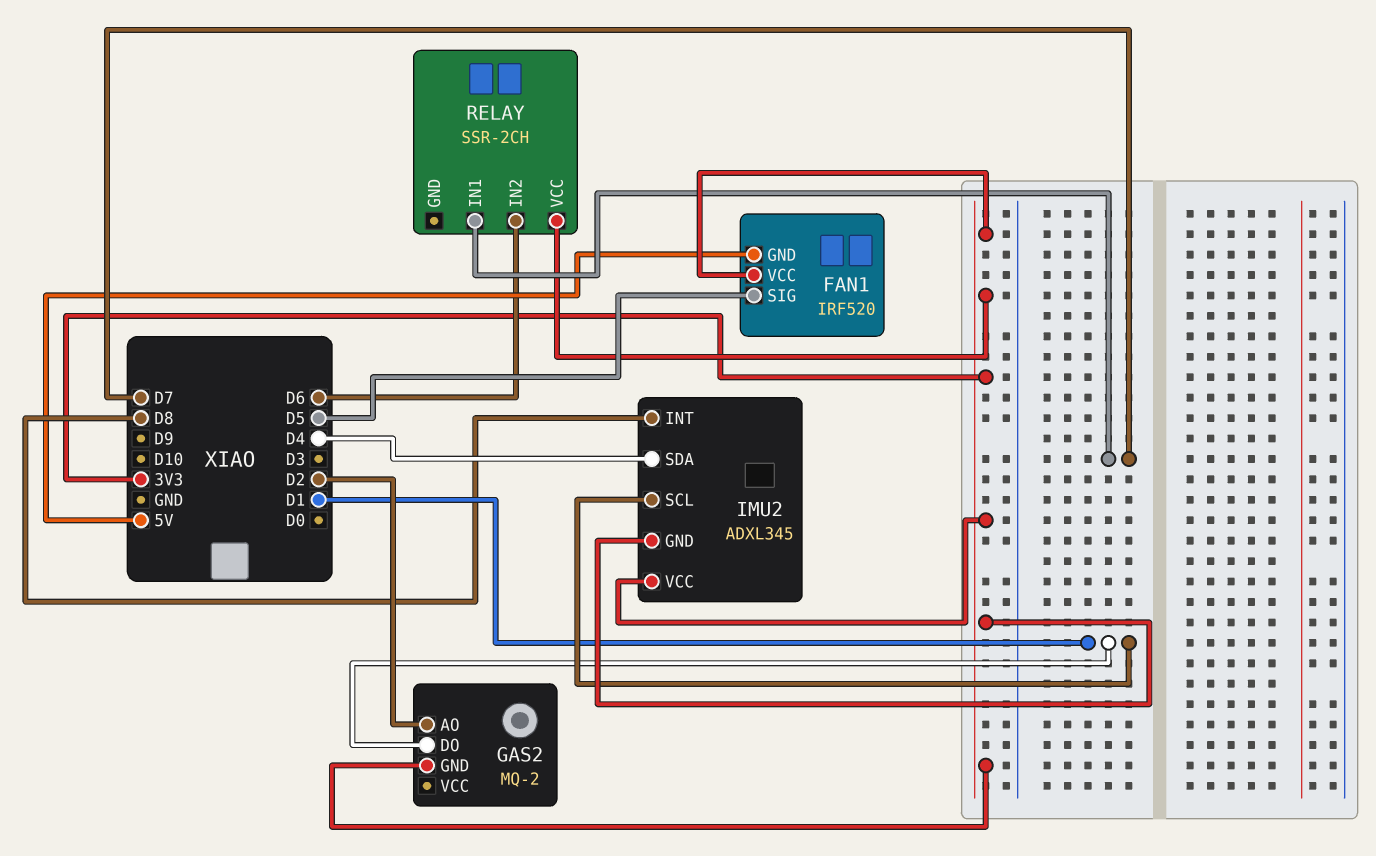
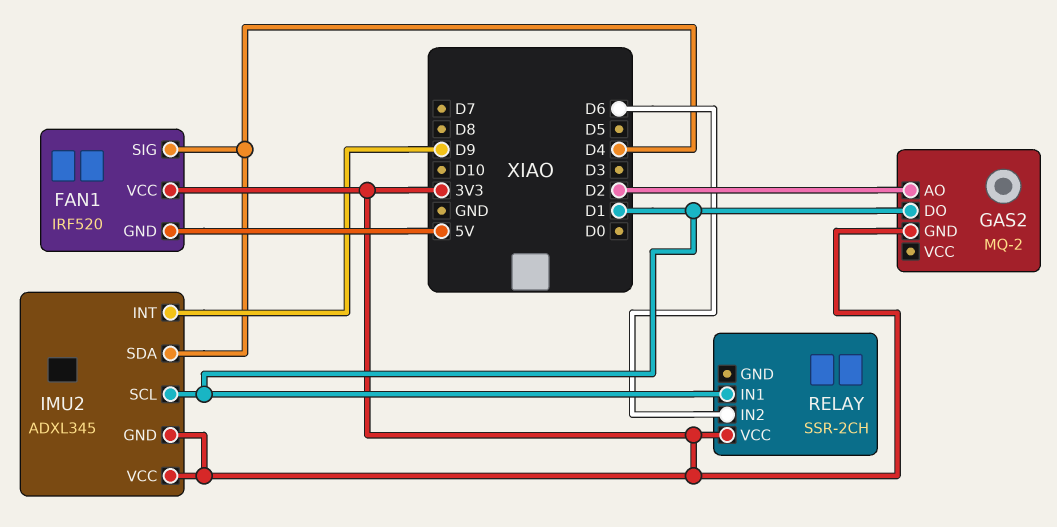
FAN1 pin SIG: D5 -> D4
IMU2 pin INT: D8 -> D9
RELAY pin IN1: D7 -> D1

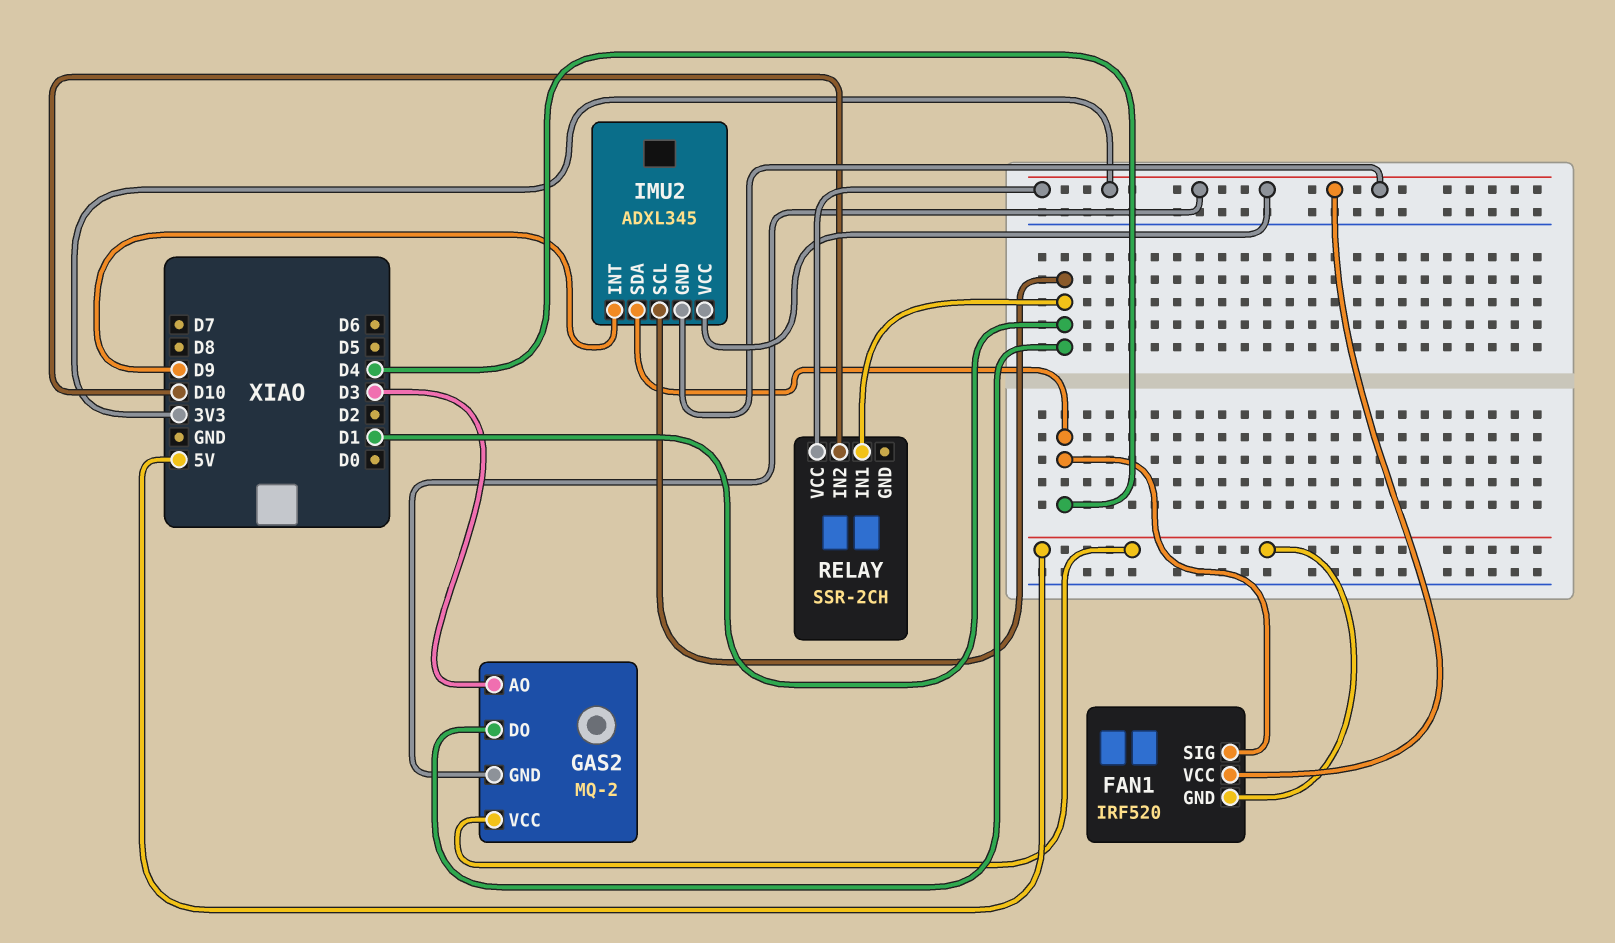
GAS2 pin AO: D2 -> D3
GAS2 pin VCC: none -> 5V
RELAY pin IN2: D6 -> D10

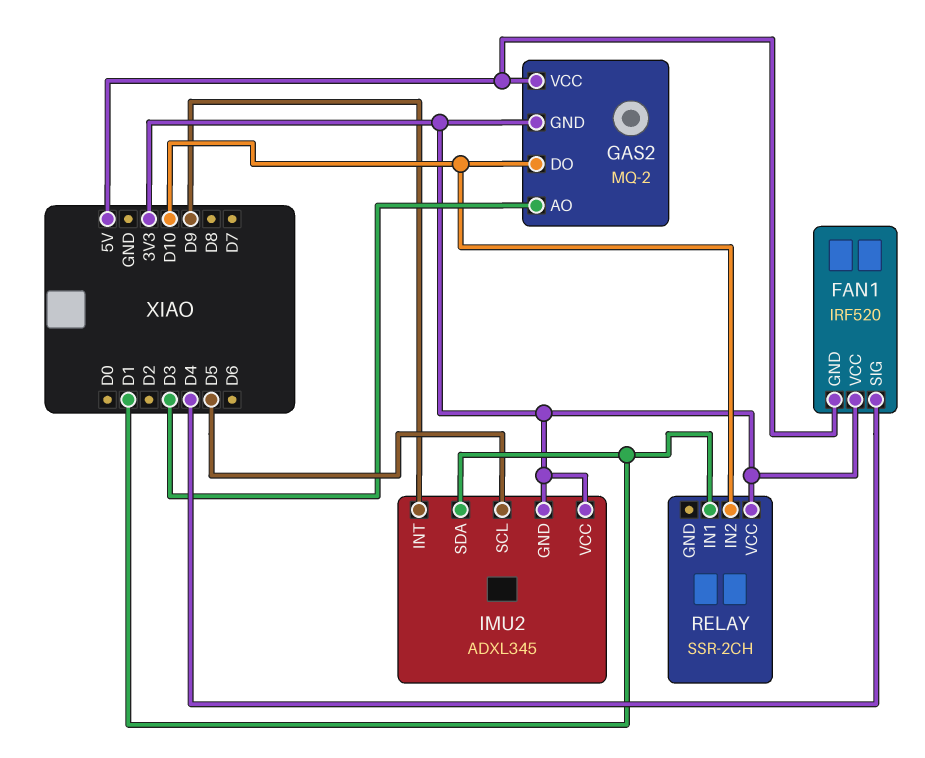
GAS2 pin DO: D1 -> D10
IMU2 pin SCL: D1 -> D5
IMU2 pin SDA: D4 -> D1

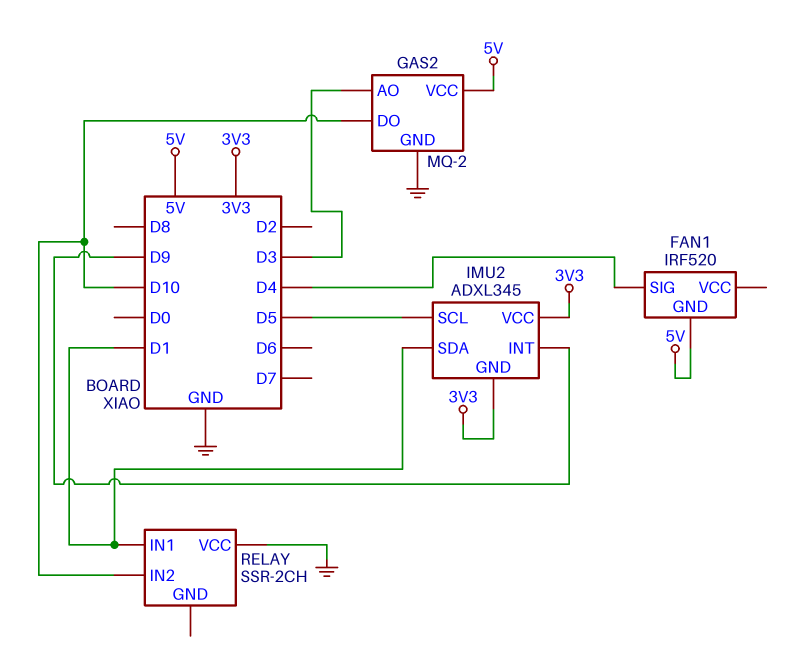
FAN1 pin VCC: 3V3 -> none
GAS2 pin GND: 3V3 -> GND
RELAY pin VCC: 3V3 -> GND

